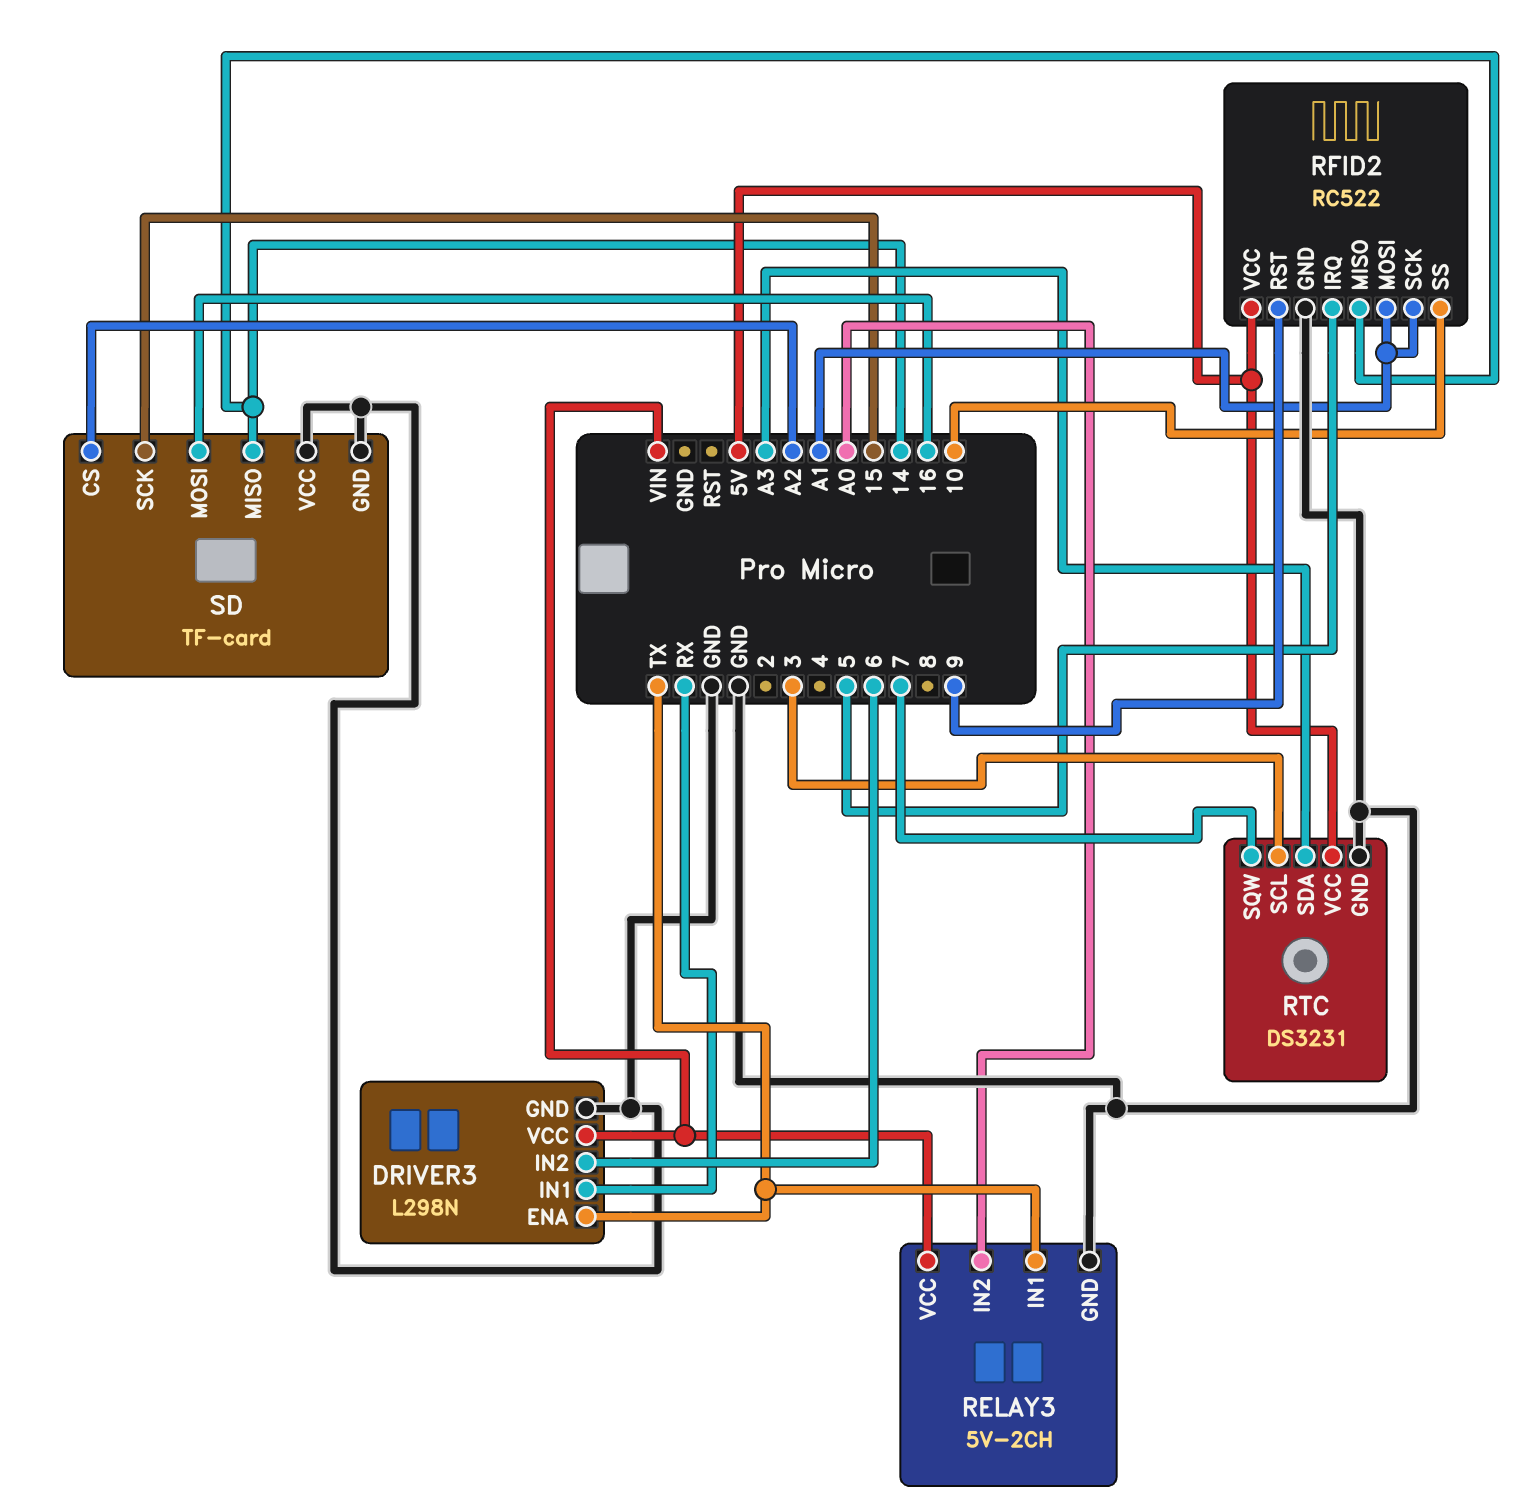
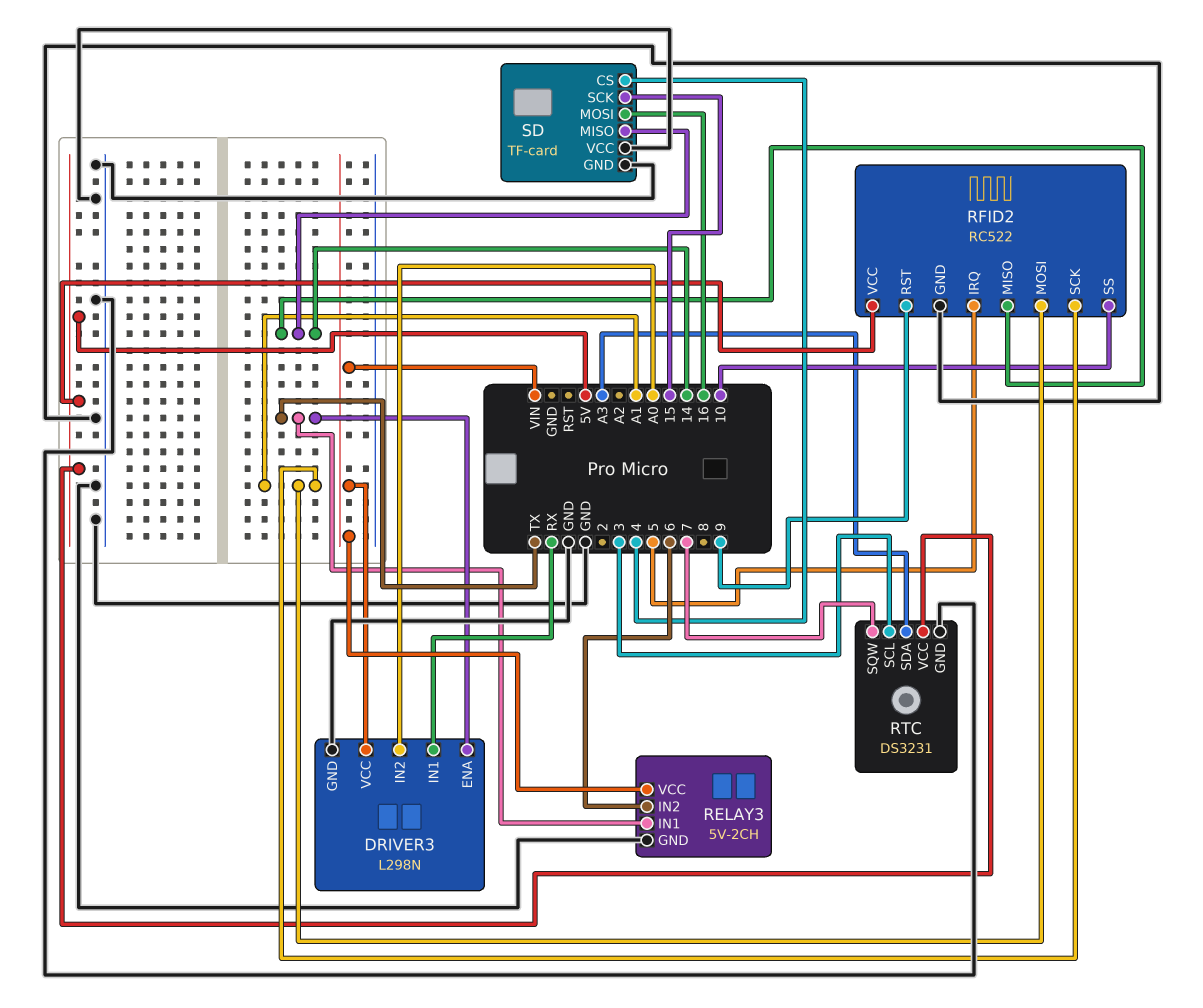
DRIVER3 pin IN2: 6 -> A0
RELAY3 pin IN2: A0 -> 6
SD pin CS: A2 -> 4

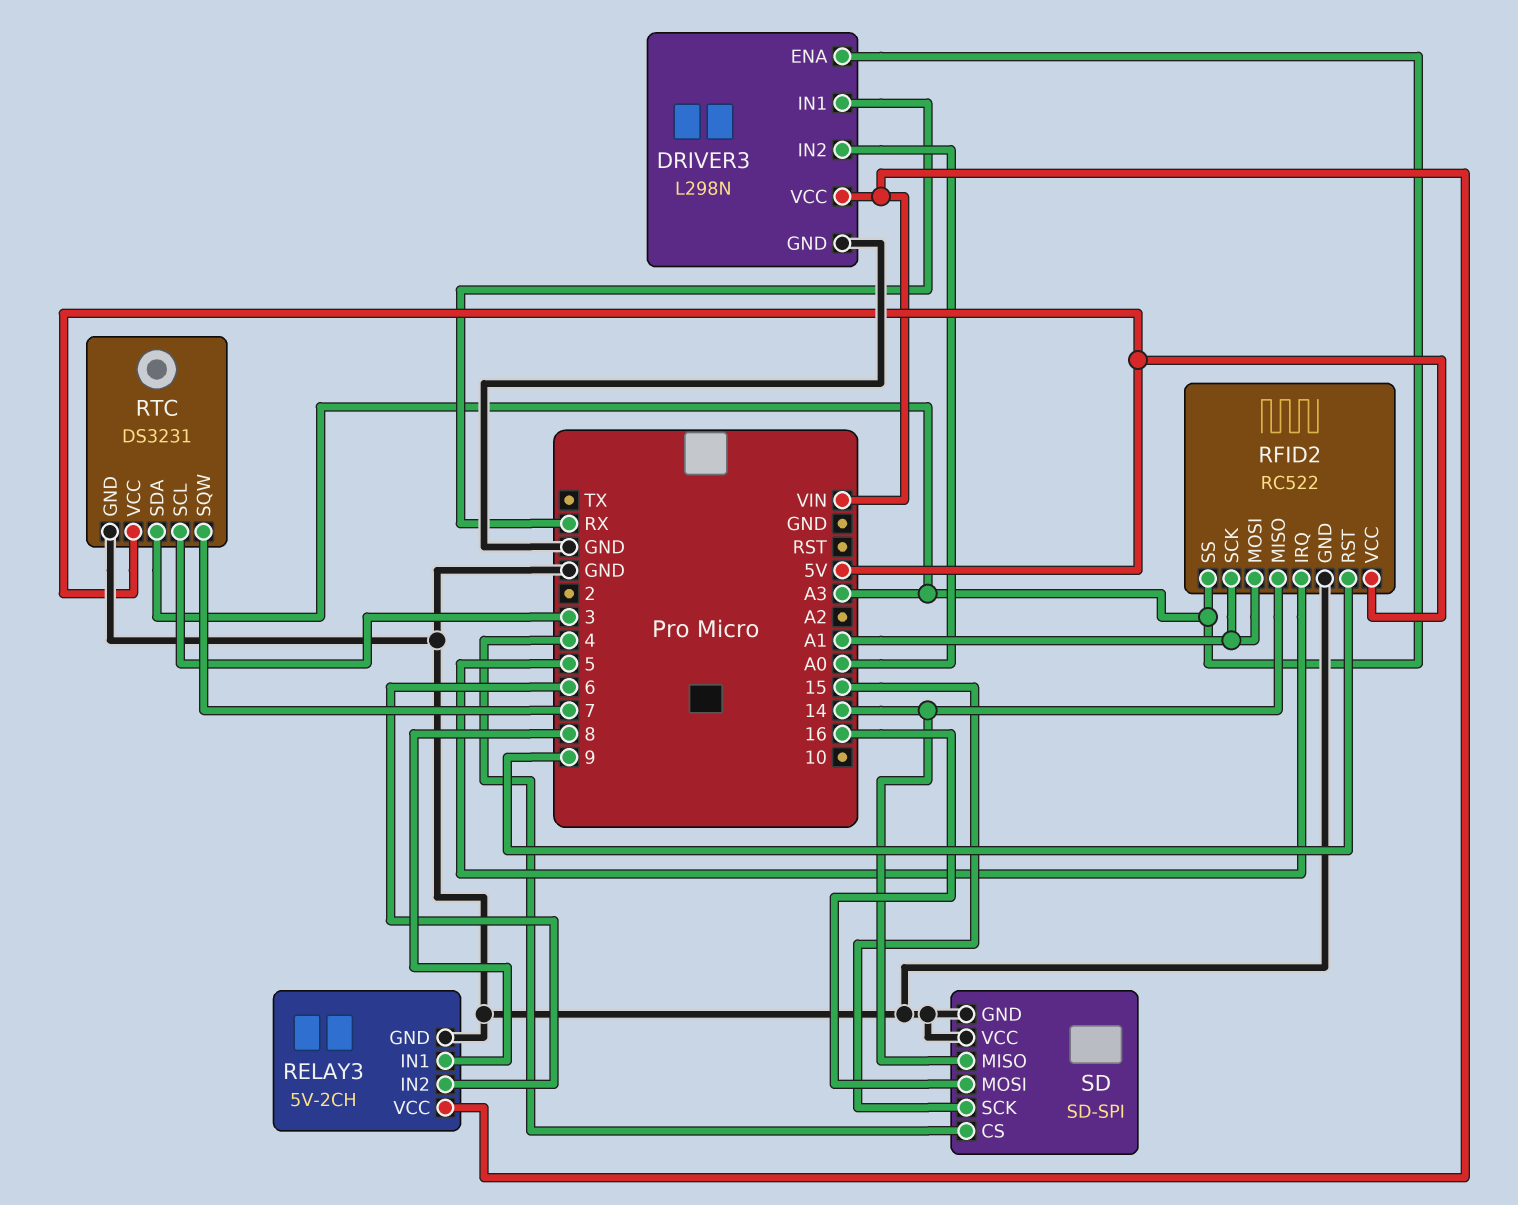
DRIVER3 pin ENA: TX -> A3
RELAY3 pin IN1: TX -> 8
RFID2 pin SS: 10 -> A3
SD: TF-card -> SD-SPI

